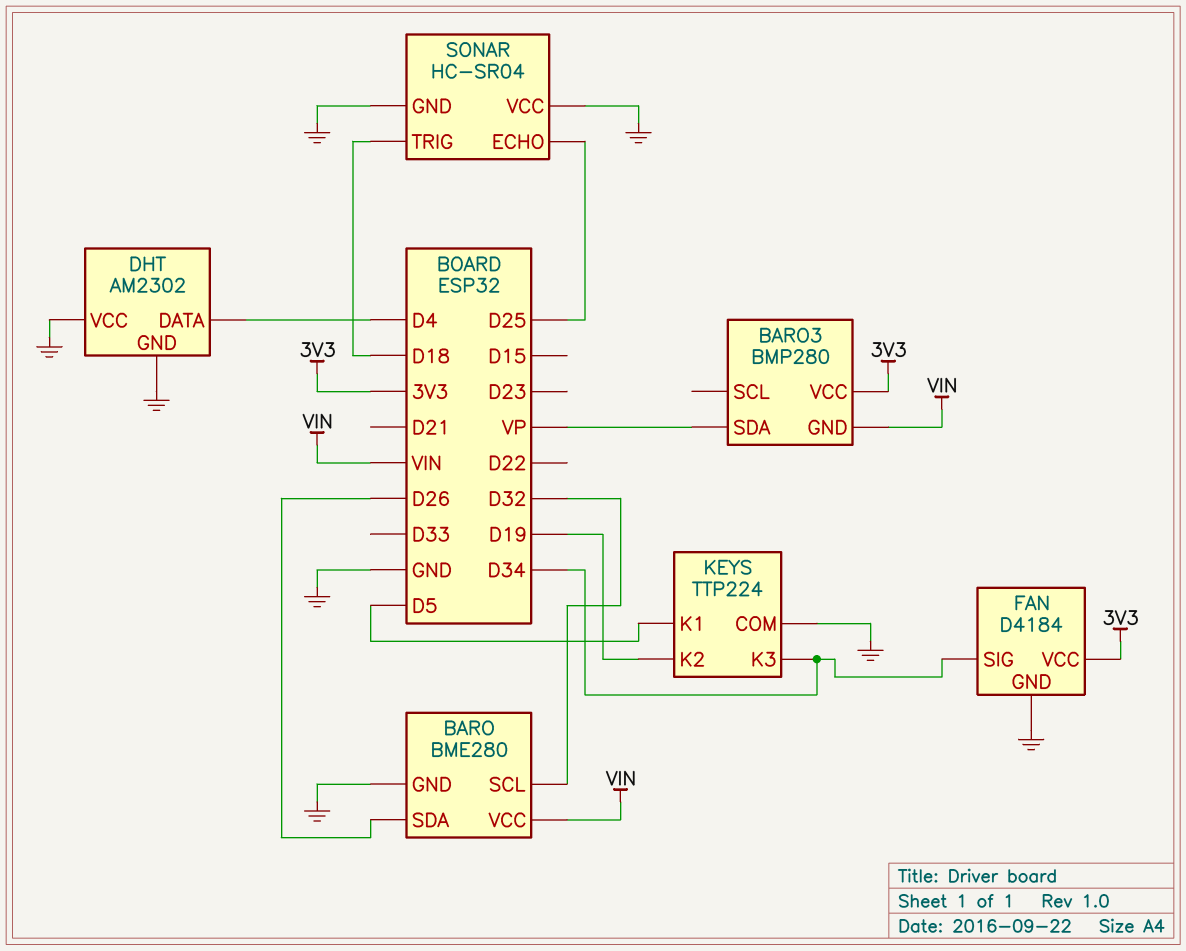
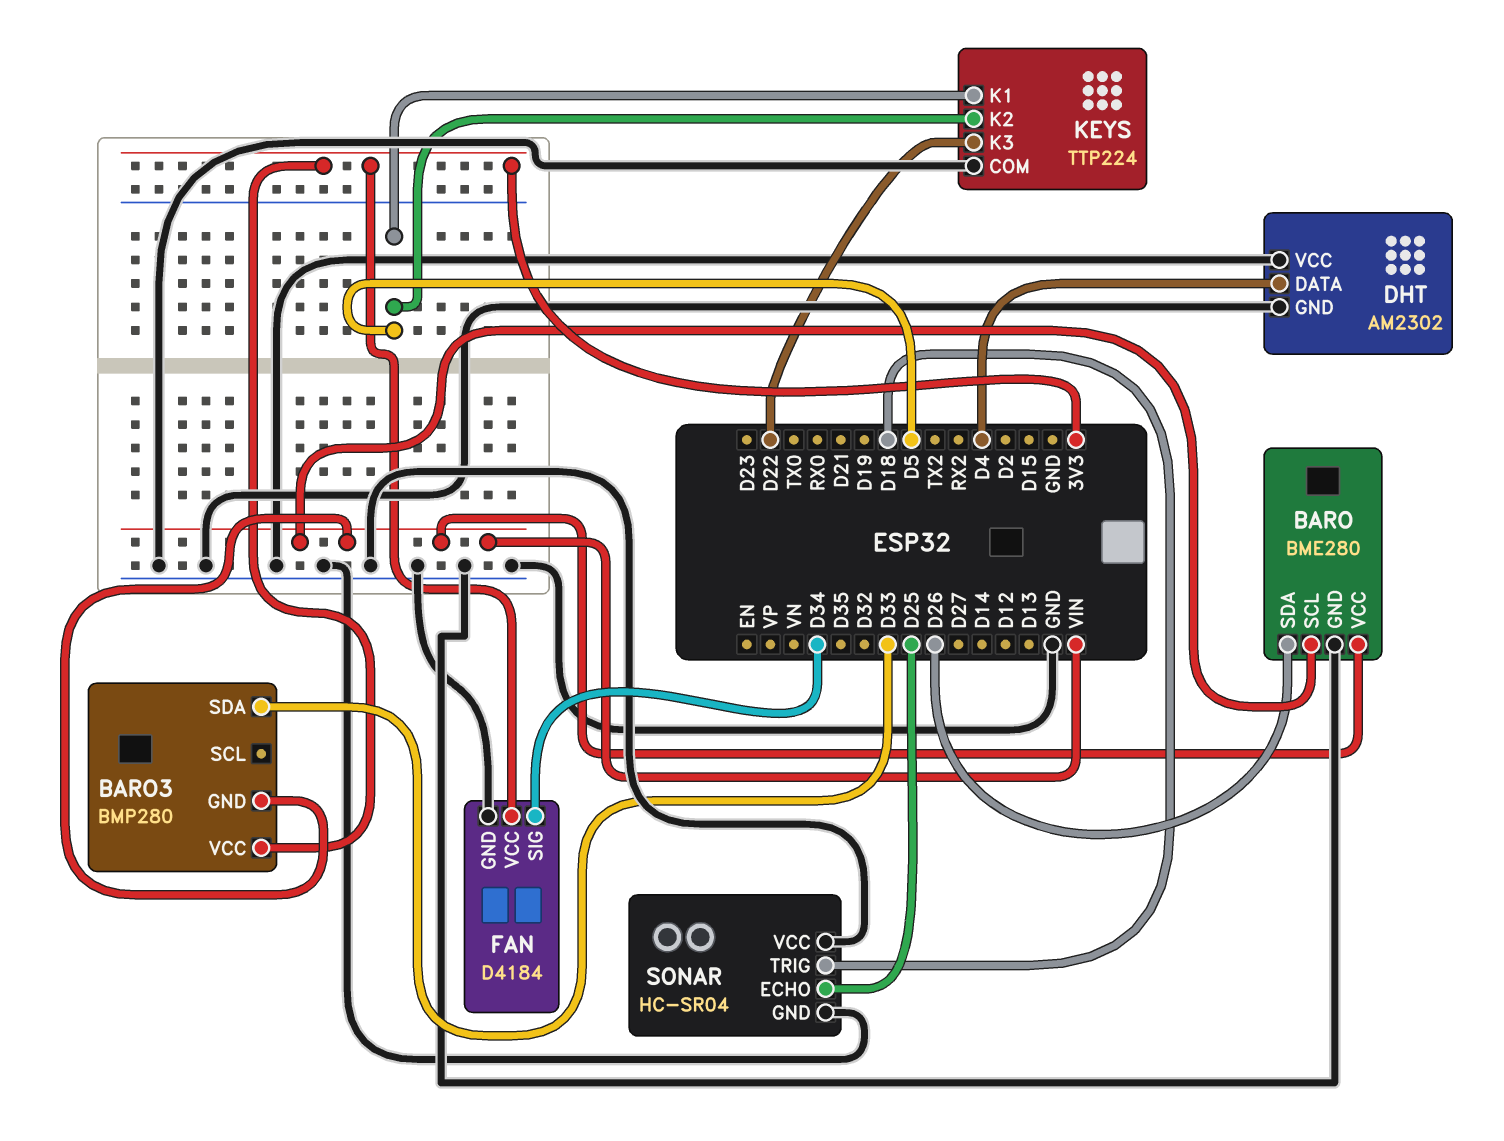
BARO pin SCL: D32 -> VIN
BARO3 pin SDA: VP -> D33
KEYS pin K2: D19 -> D5
KEYS pin K3: D34 -> D22

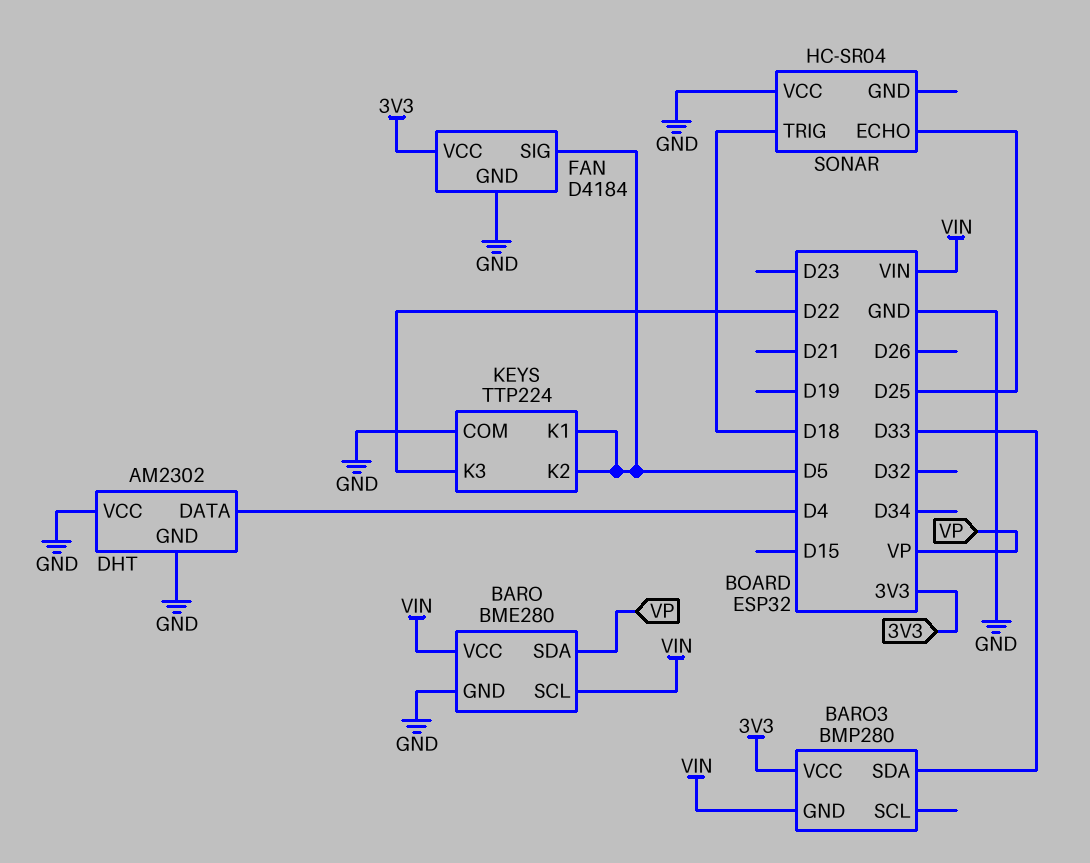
BARO pin SDA: D26 -> VP
FAN pin SIG: D34 -> D5
SONAR pin GND: GND -> none

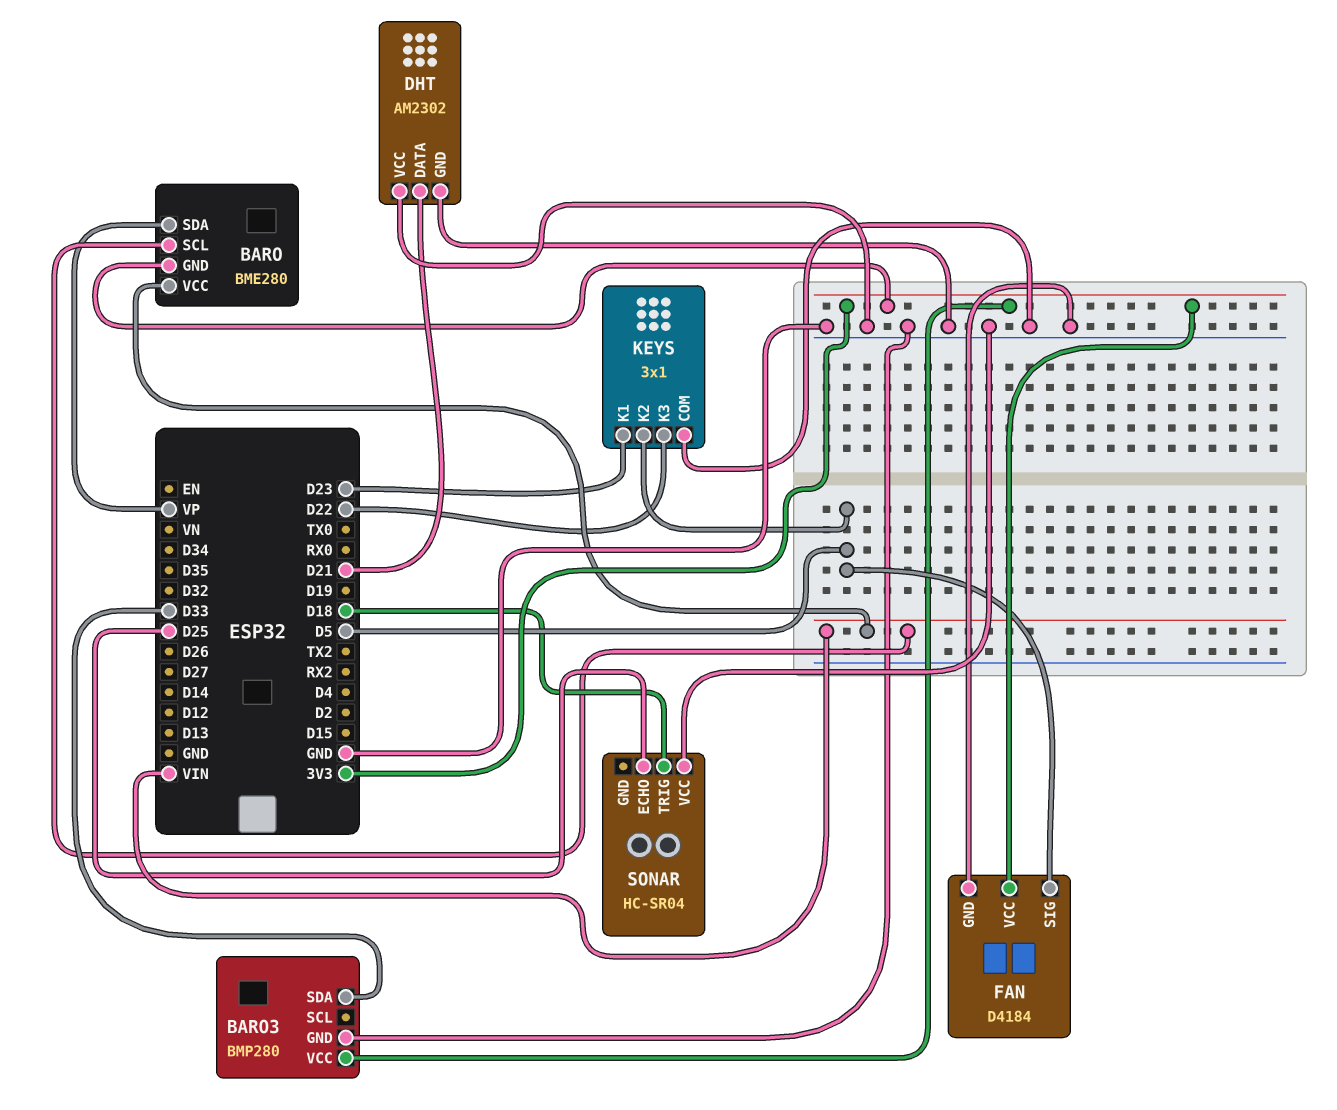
BARO pin GND: GND -> 3V3
BARO3 pin GND: VIN -> GND
DHT pin DATA: D4 -> D21
KEYS: TTP224 -> 3x1
KEYS pin K1: D5 -> D23

